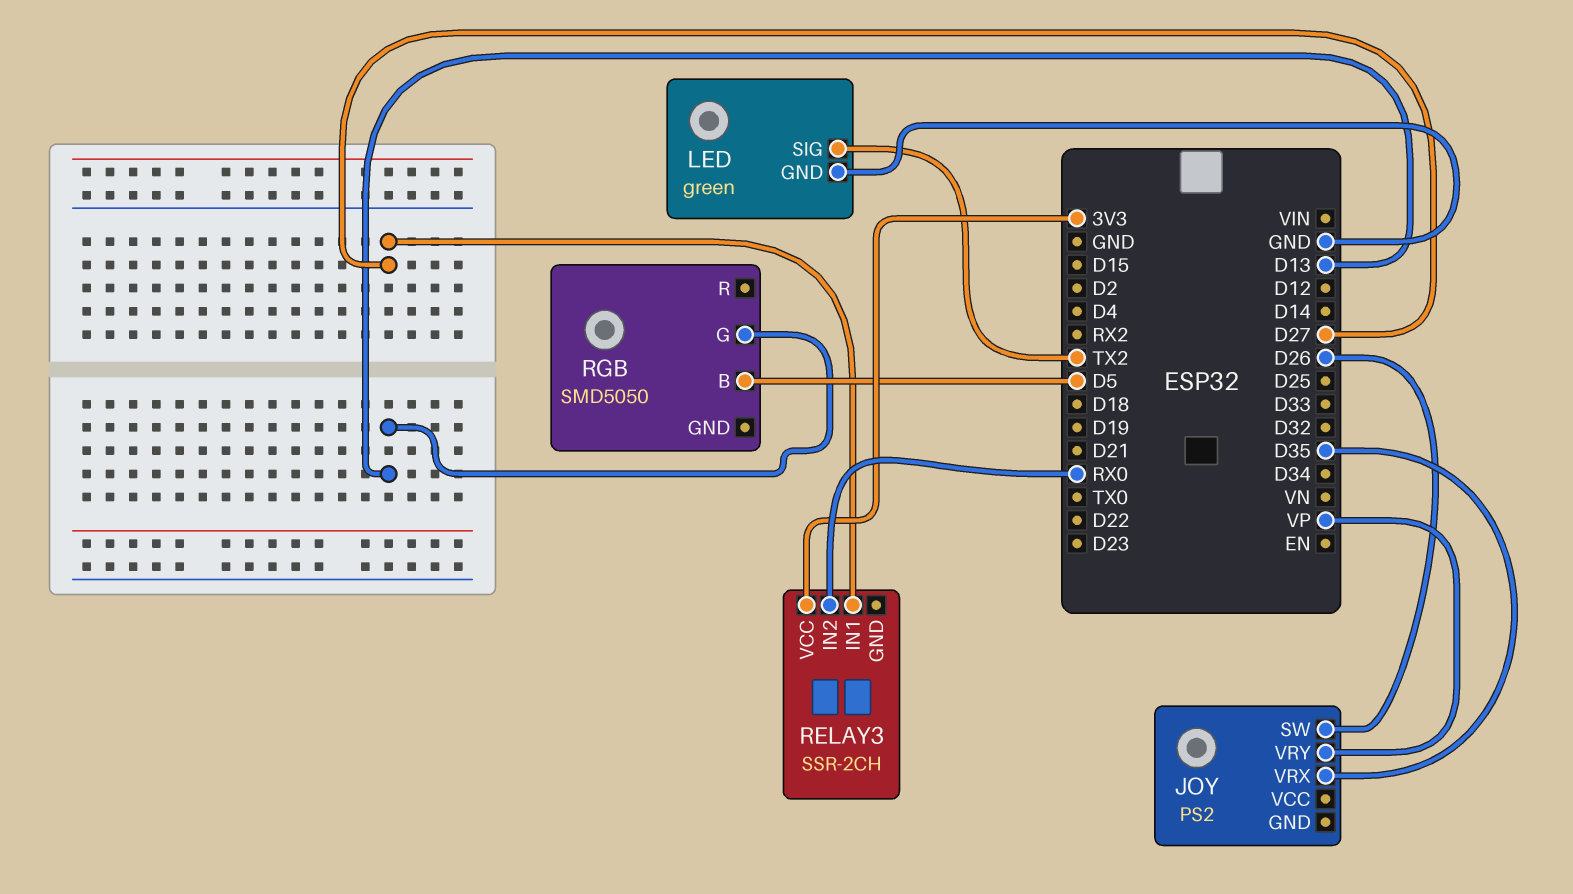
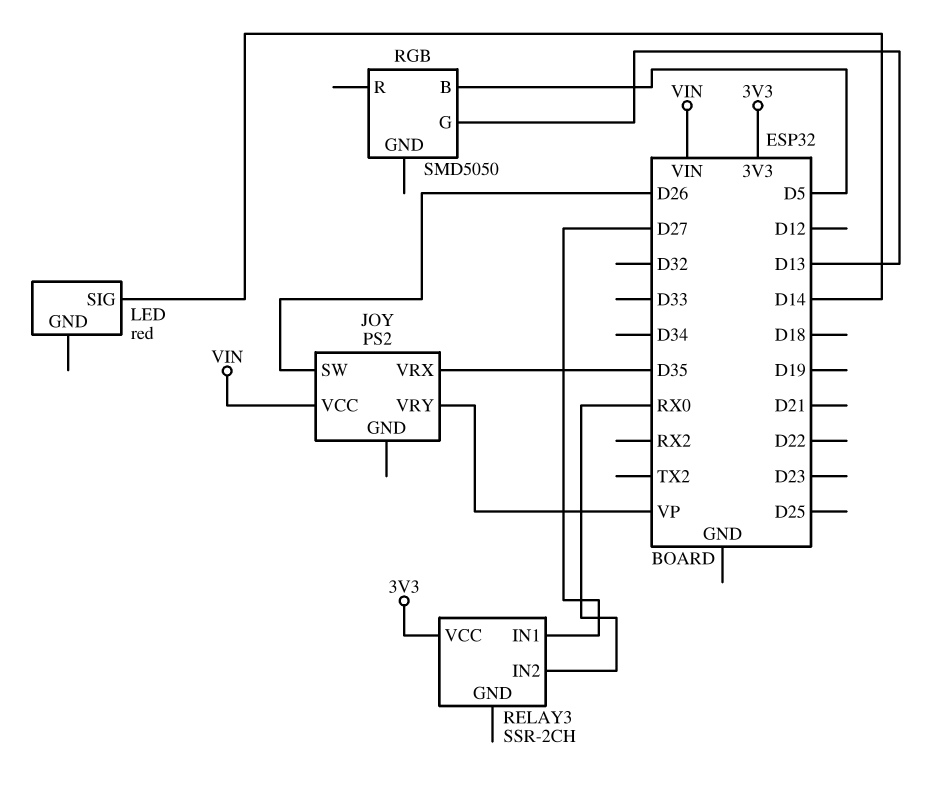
JOY pin VCC: none -> VIN
LED: green -> red
LED pin GND: GND -> none
LED pin SIG: TX2 -> D14

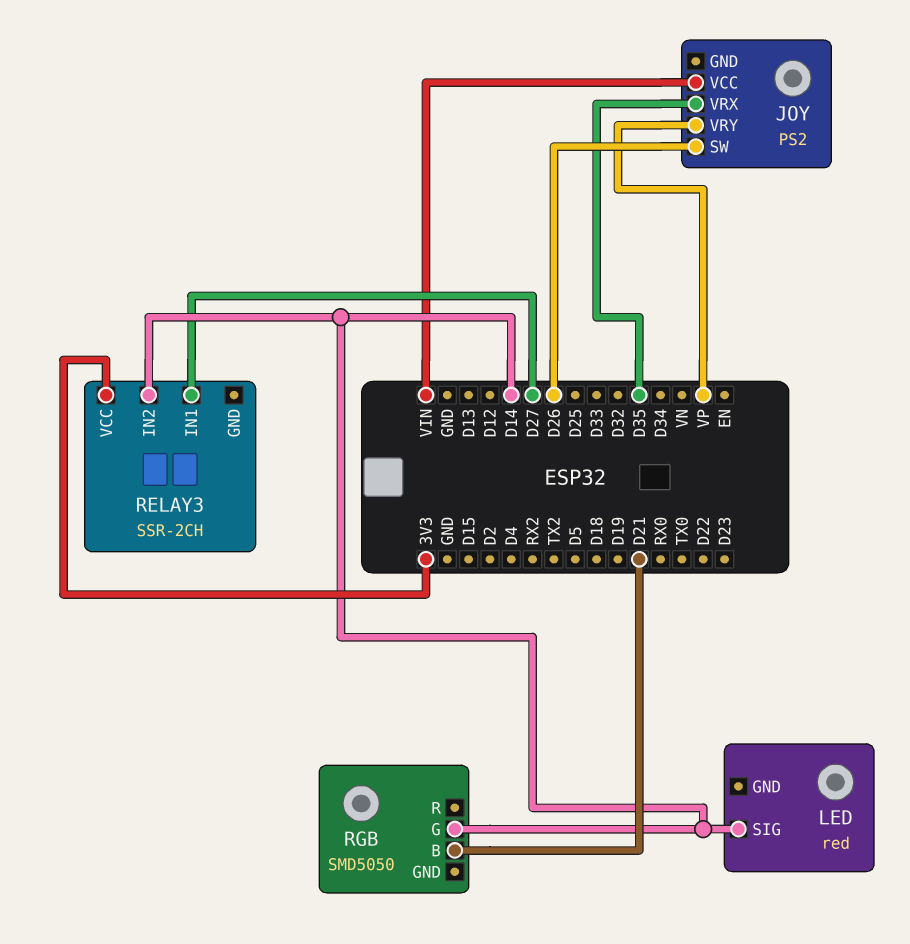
RELAY3 pin IN2: RX0 -> D14
RGB pin B: D5 -> D21
RGB pin G: D13 -> D14

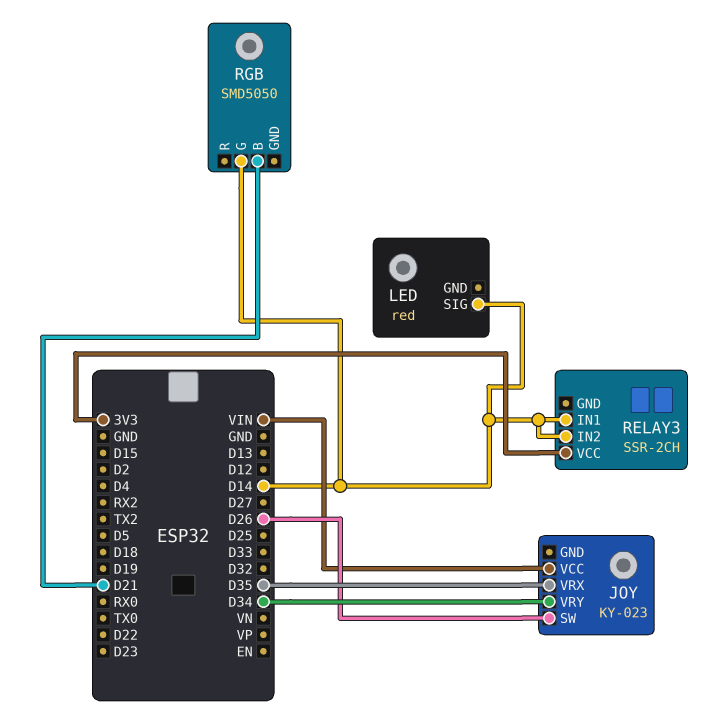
JOY: PS2 -> KY-023
JOY pin VRY: VP -> D34
RELAY3 pin IN1: D27 -> D14

